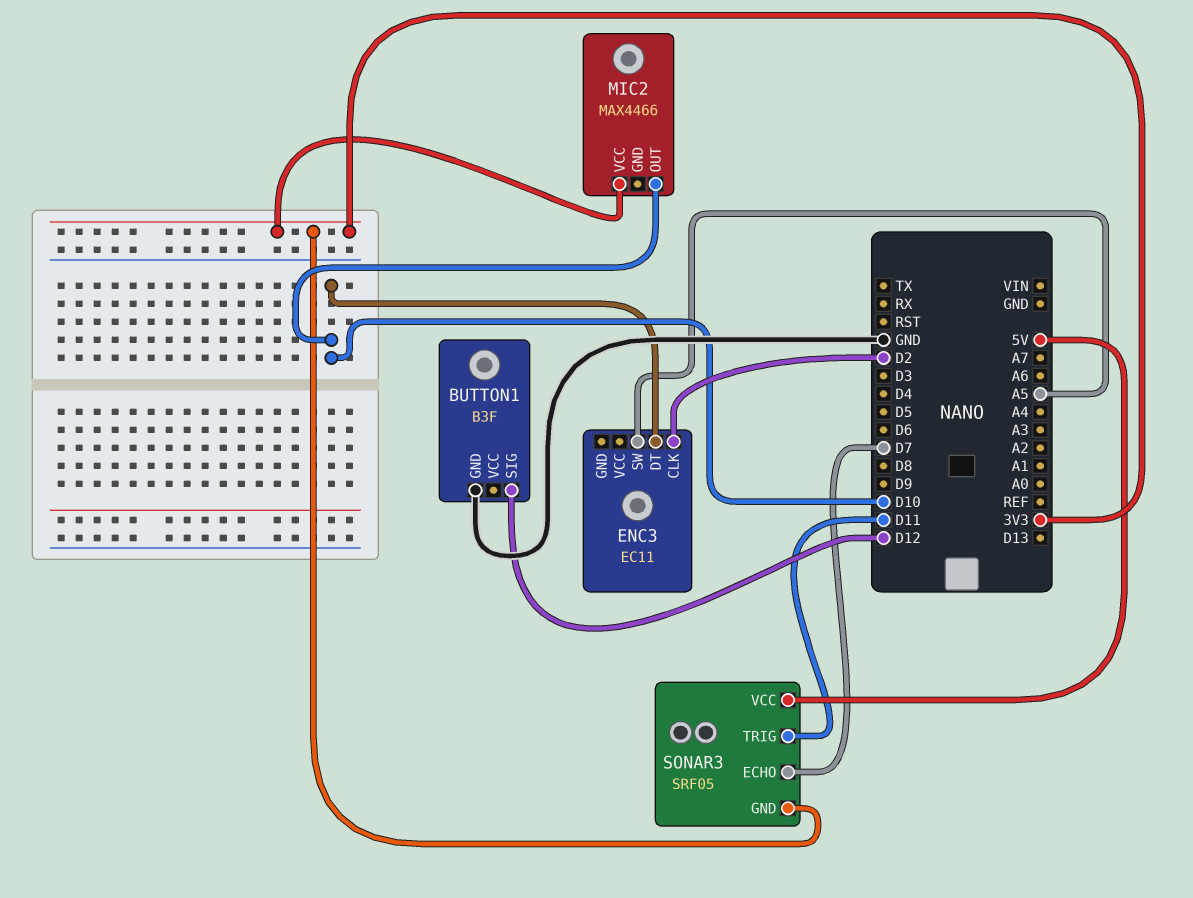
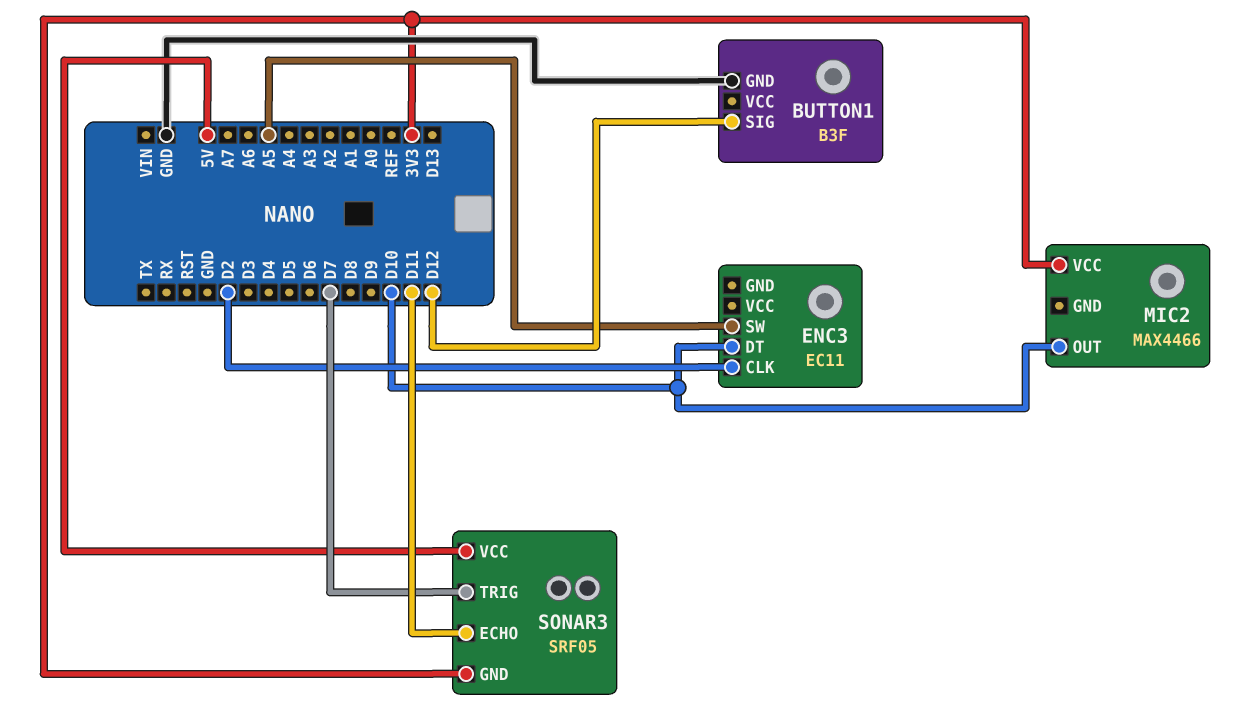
SONAR3 pin ECHO: D7 -> D11
SONAR3 pin TRIG: D11 -> D7

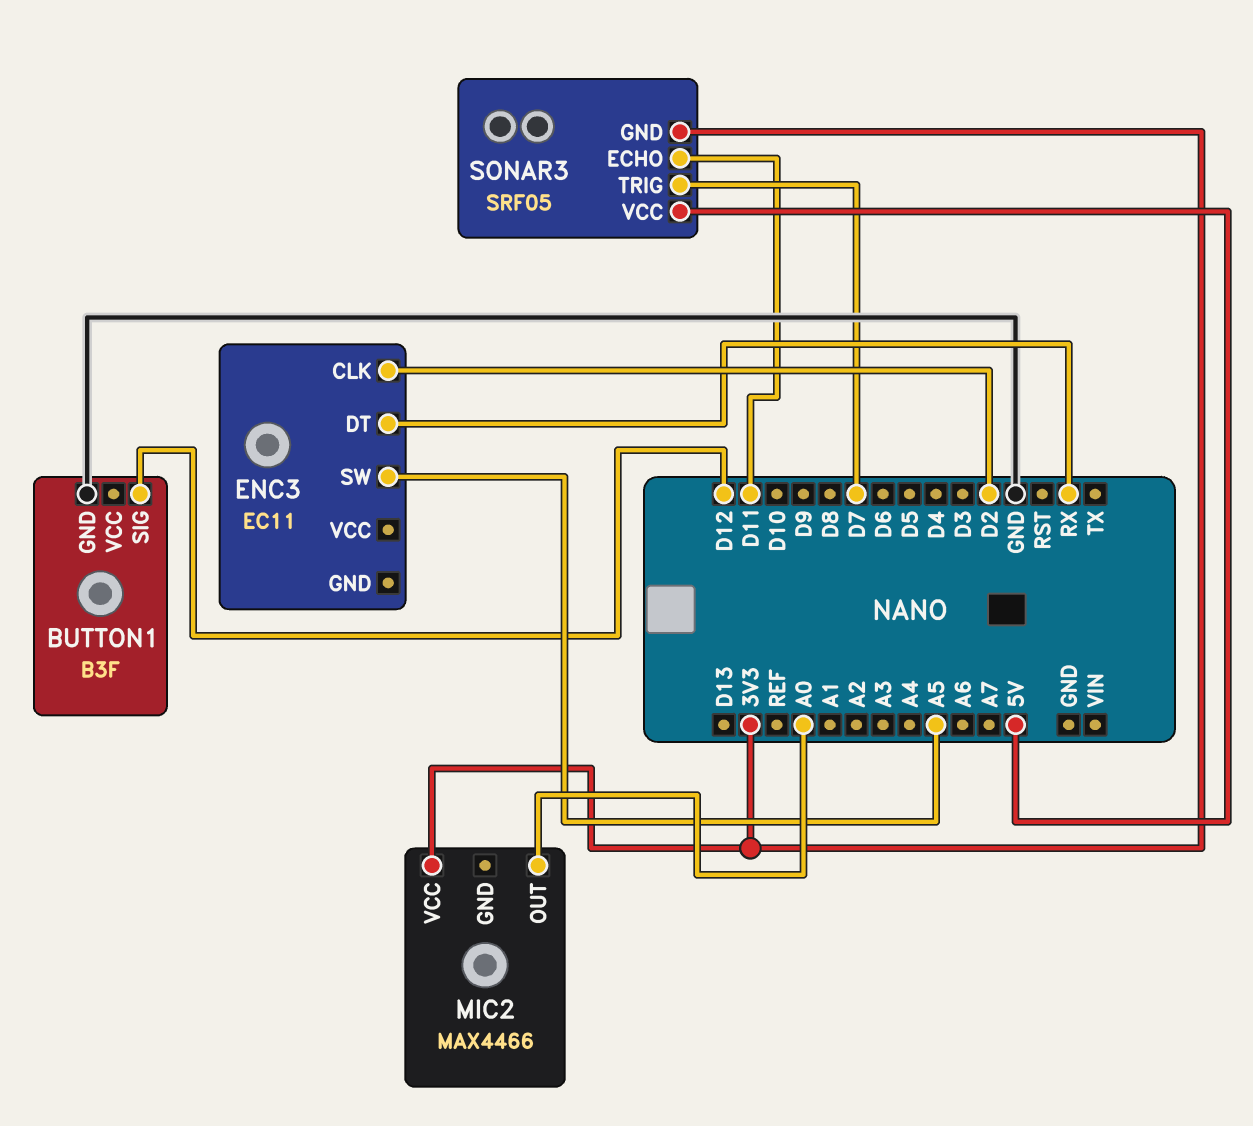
ENC3 pin DT: D10 -> RX
MIC2 pin OUT: D10 -> A0

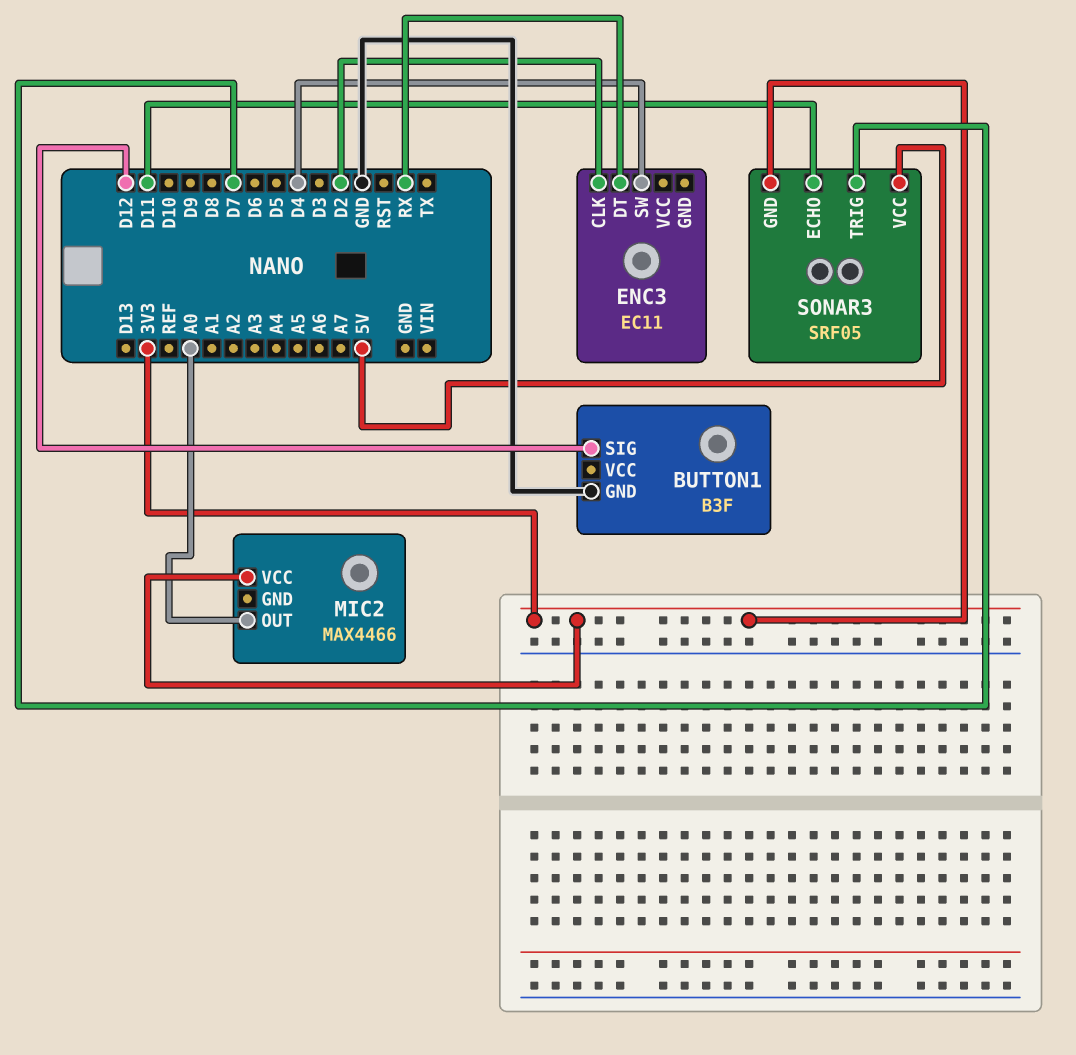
ENC3 pin SW: A5 -> D4

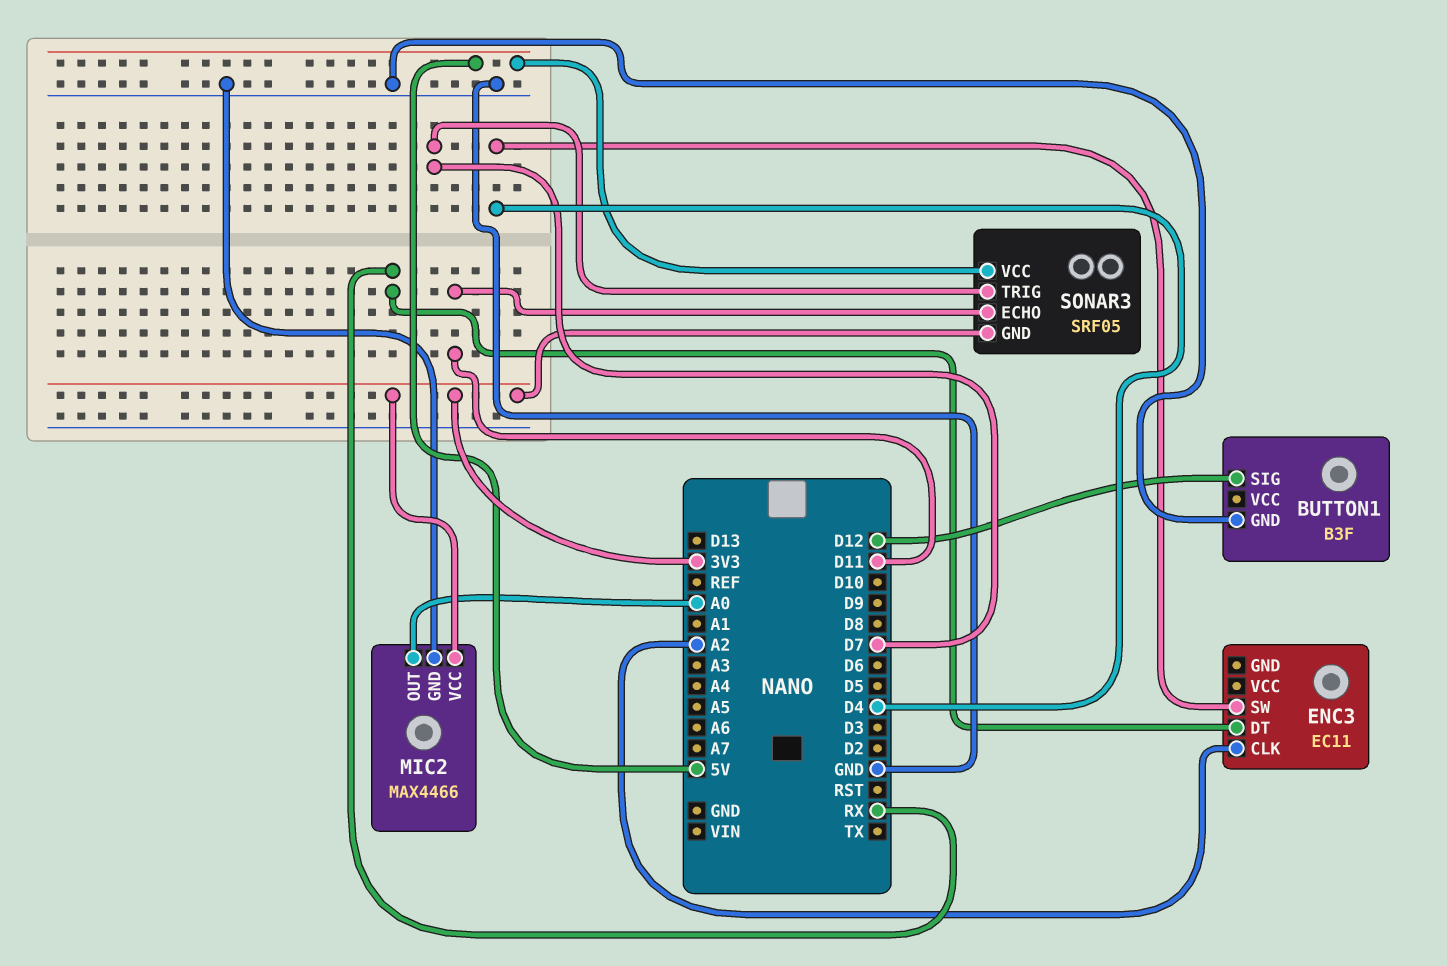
ENC3 pin CLK: D2 -> A2
MIC2 pin GND: none -> GND

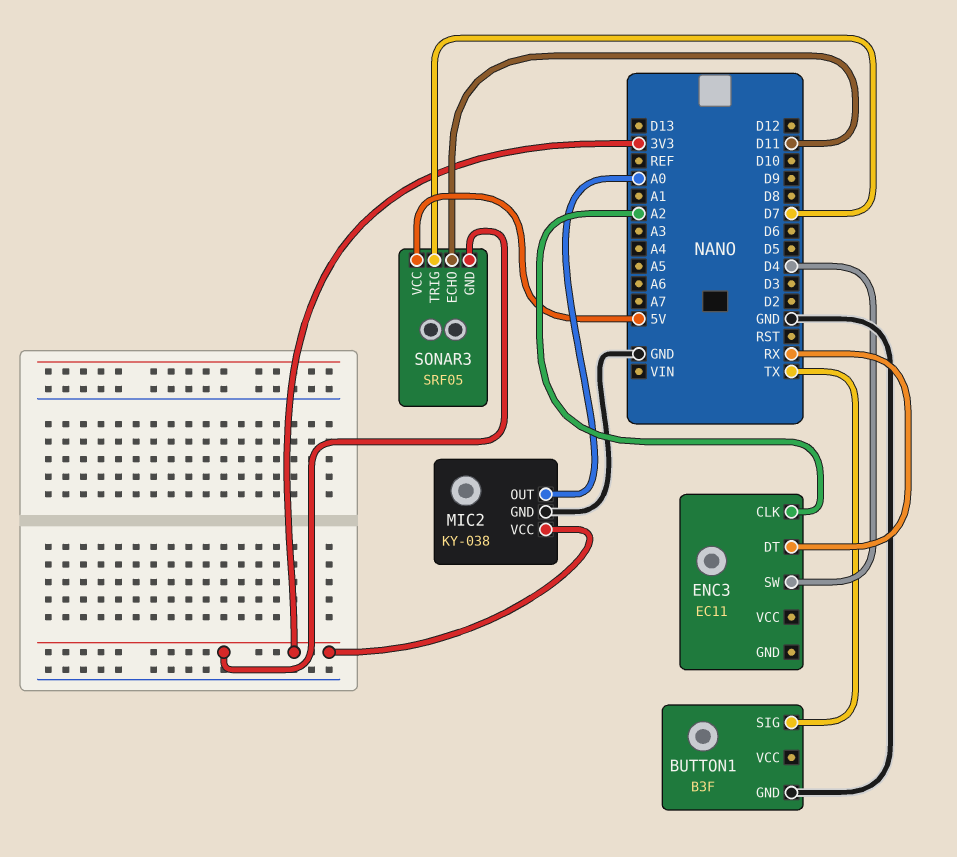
BUTTON1 pin SIG: D12 -> TX
MIC2: MAX4466 -> KY-038

